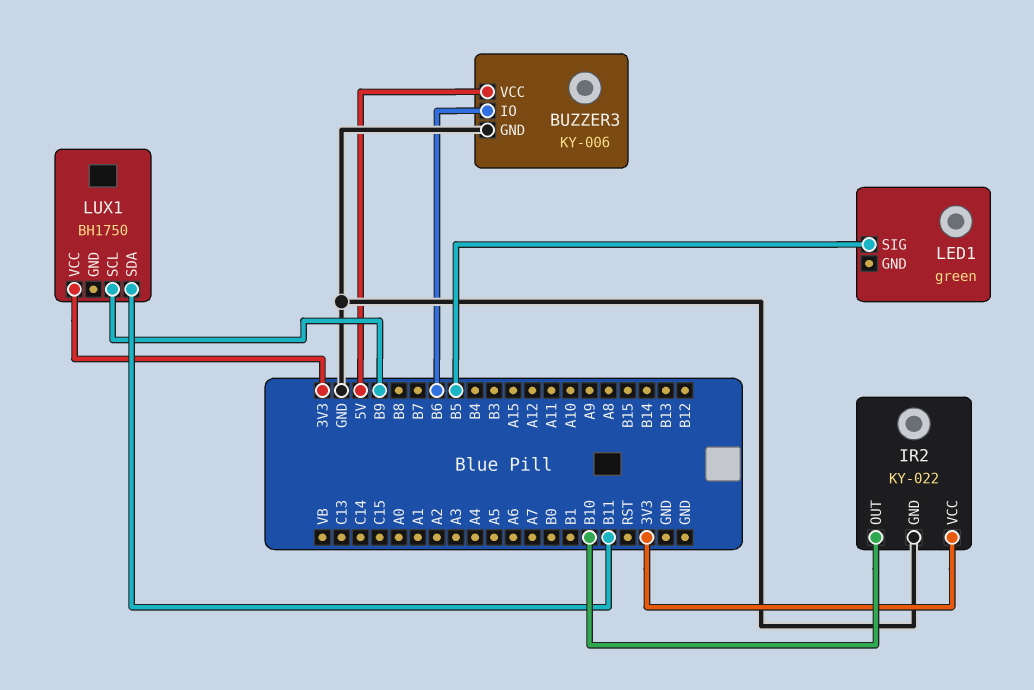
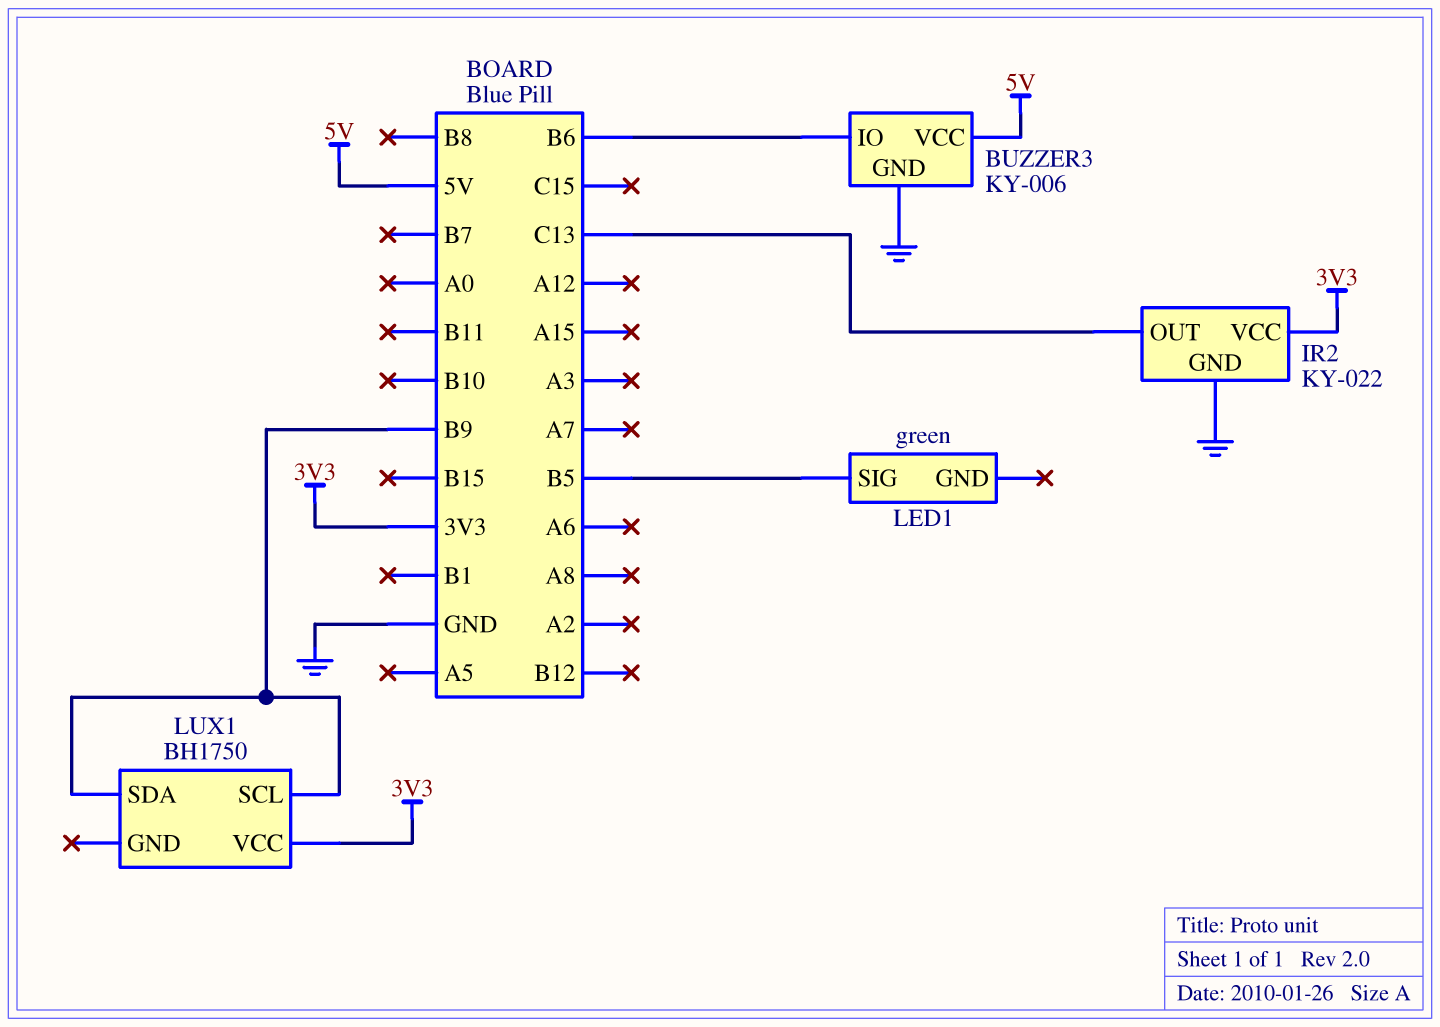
IR2 pin OUT: B10 -> C13
LUX1 pin SDA: B11 -> B9

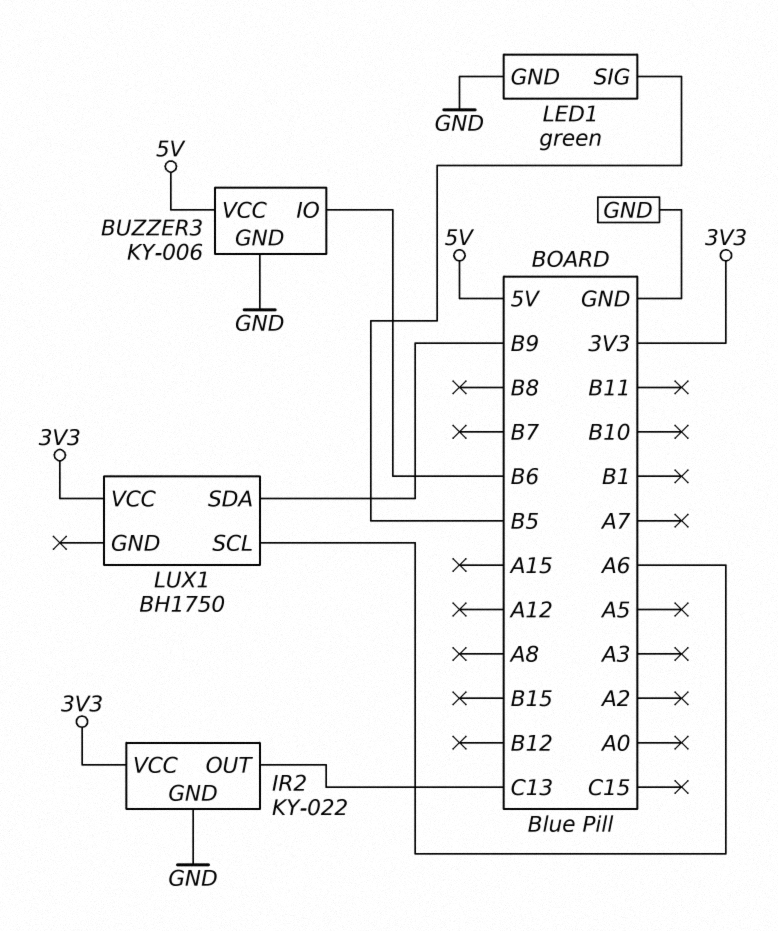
LED1 pin GND: none -> GND
LUX1 pin SCL: B9 -> A6

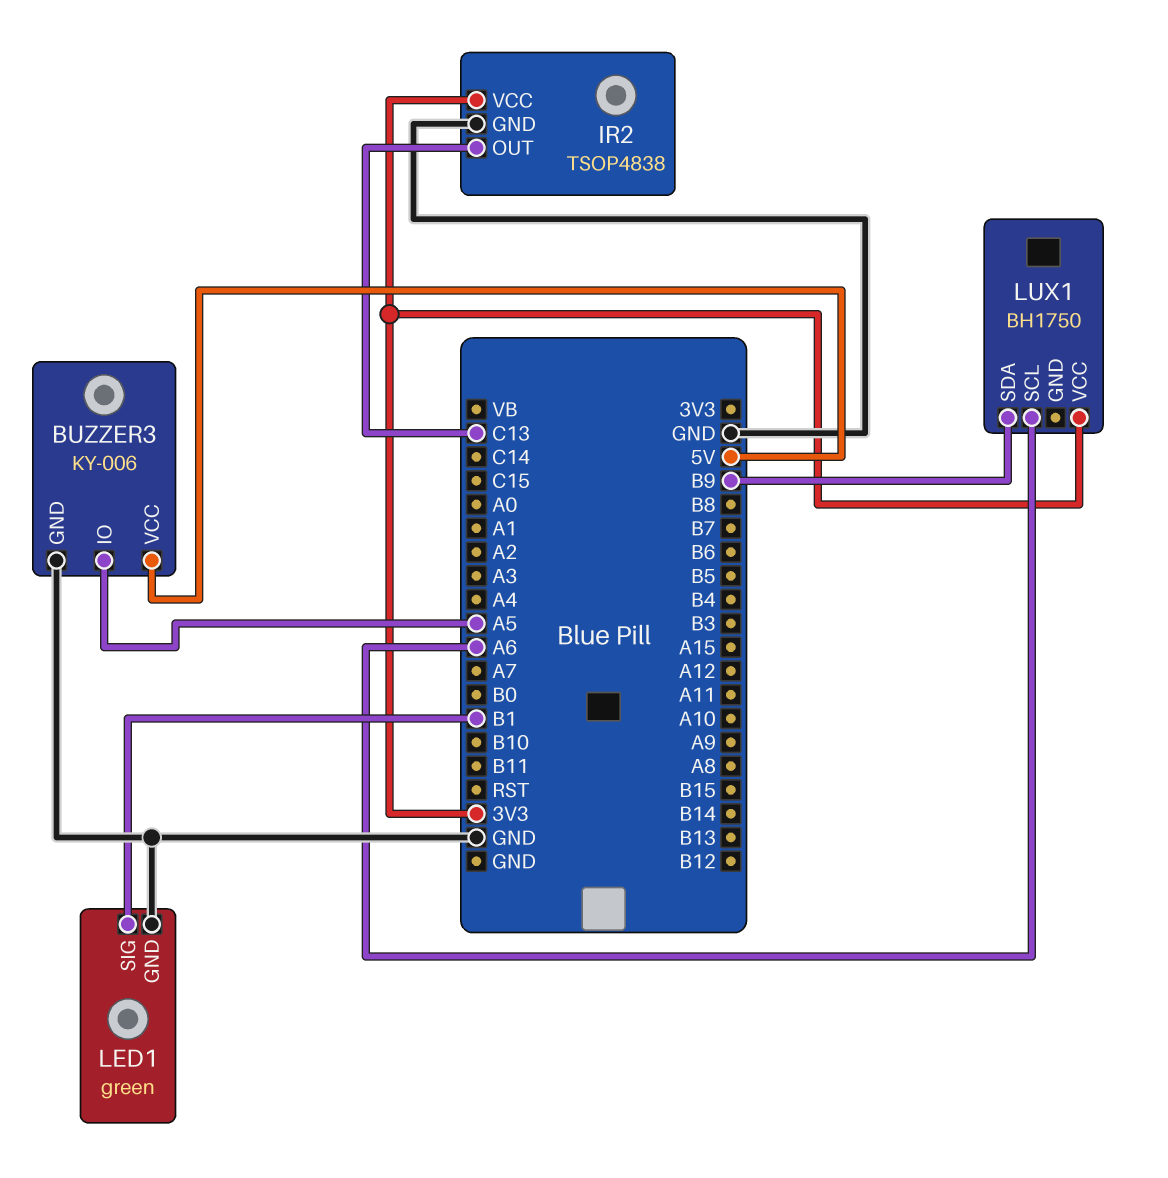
BUZZER3 pin IO: B6 -> A5
IR2: KY-022 -> TSOP4838
LED1 pin SIG: B5 -> B1

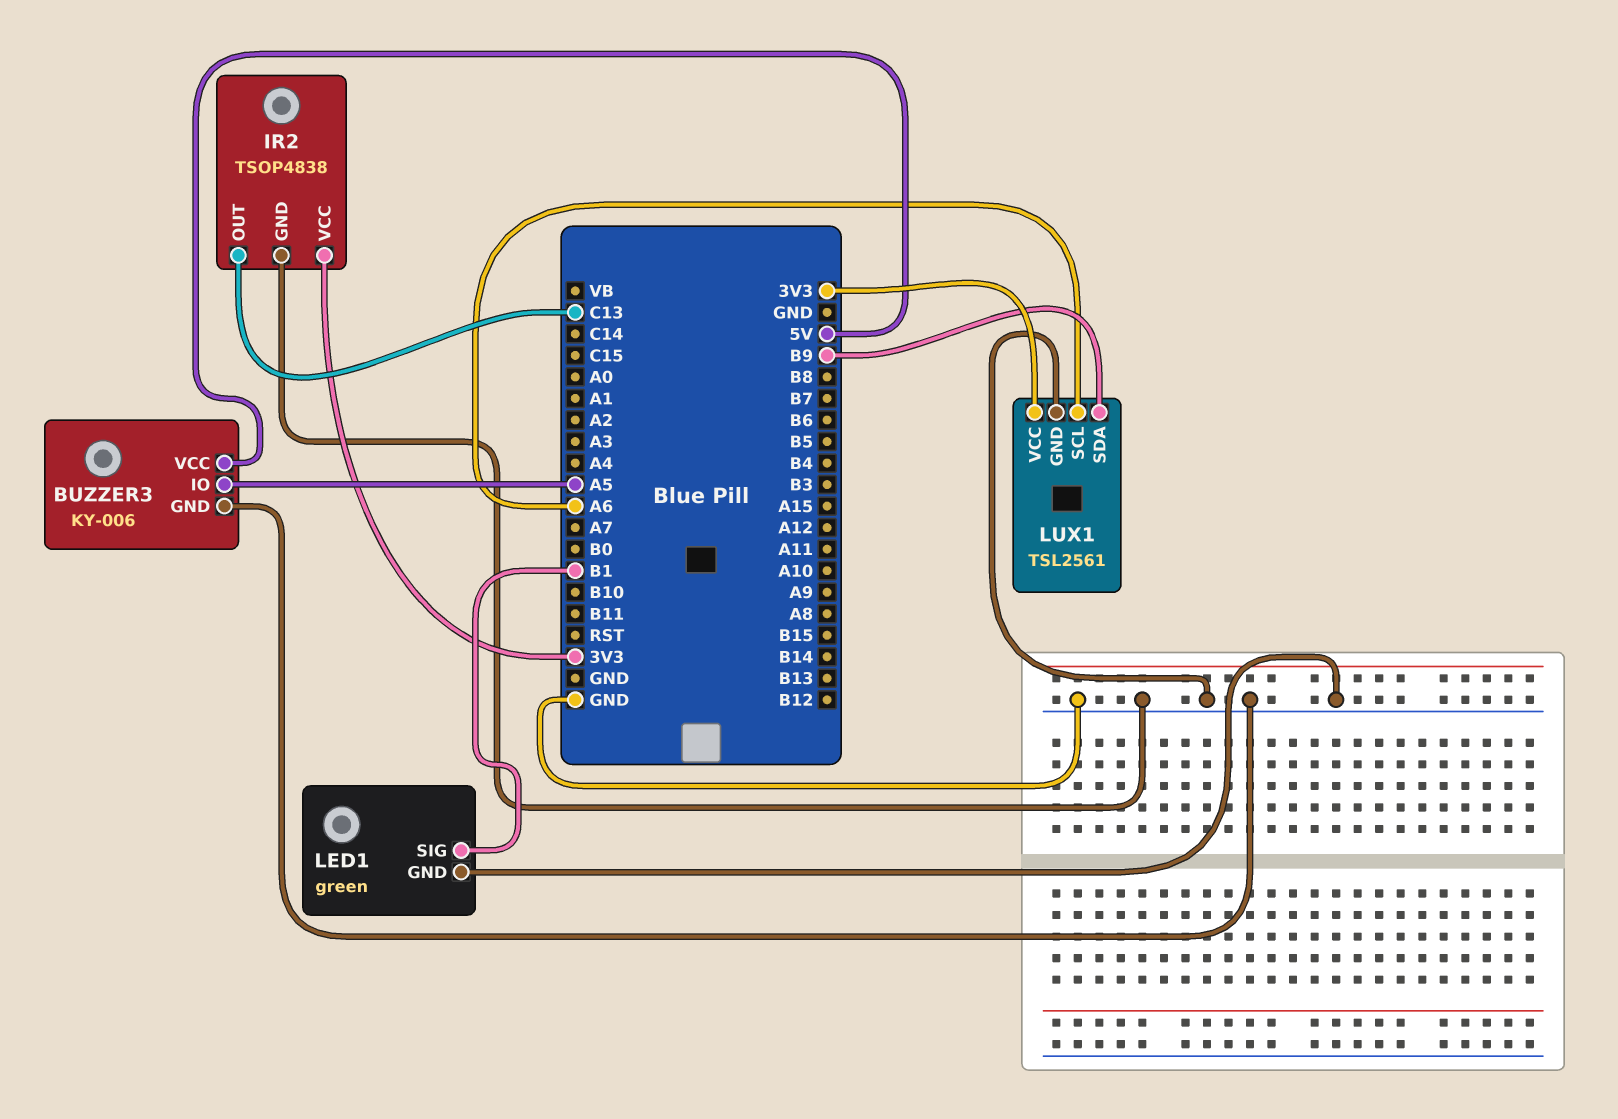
LUX1: BH1750 -> TSL2561
LUX1 pin GND: none -> GND

